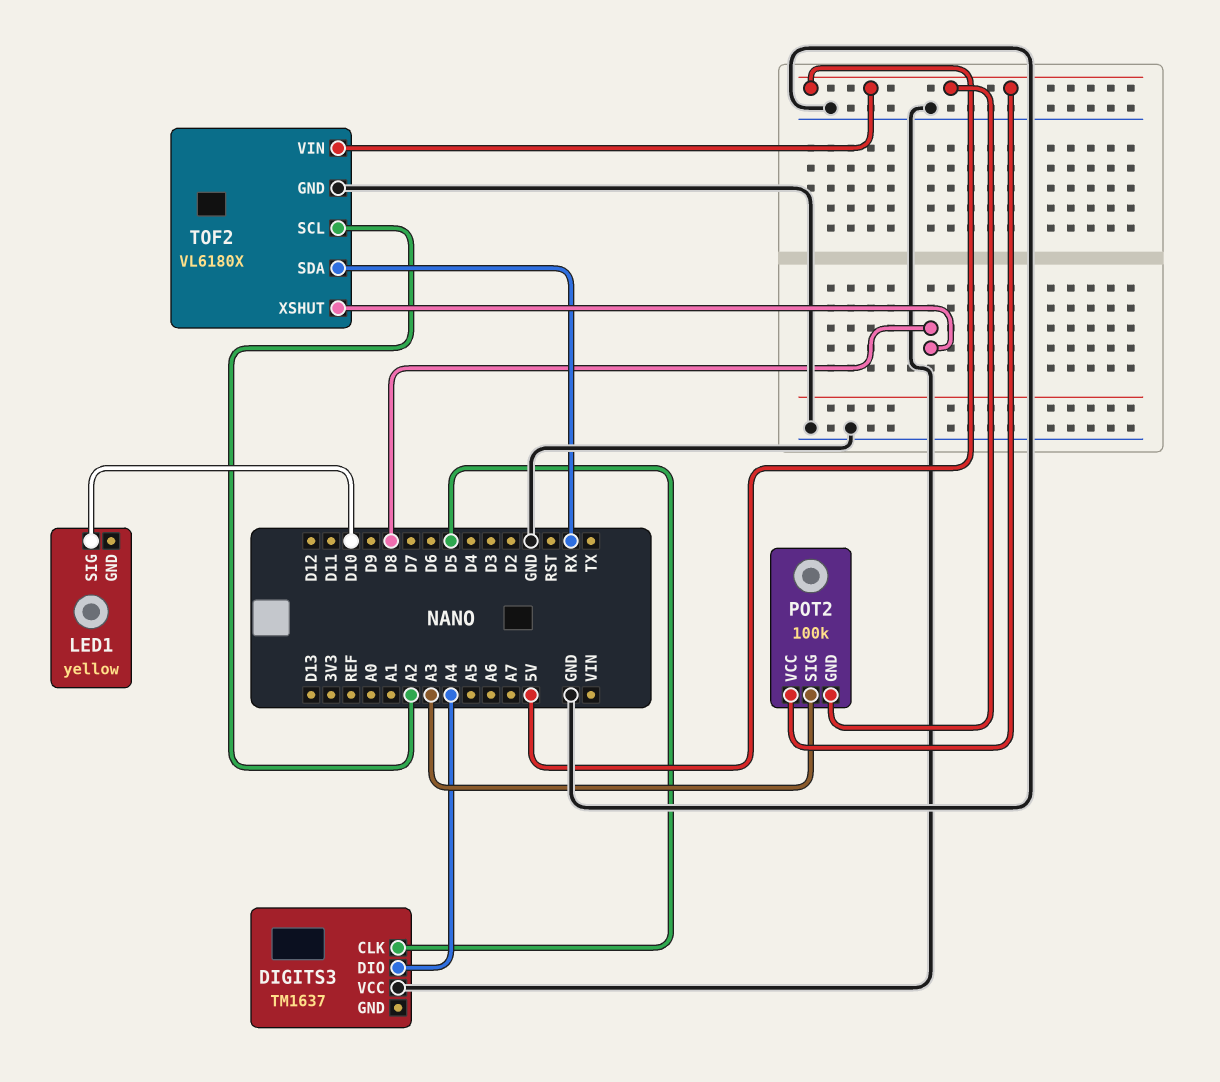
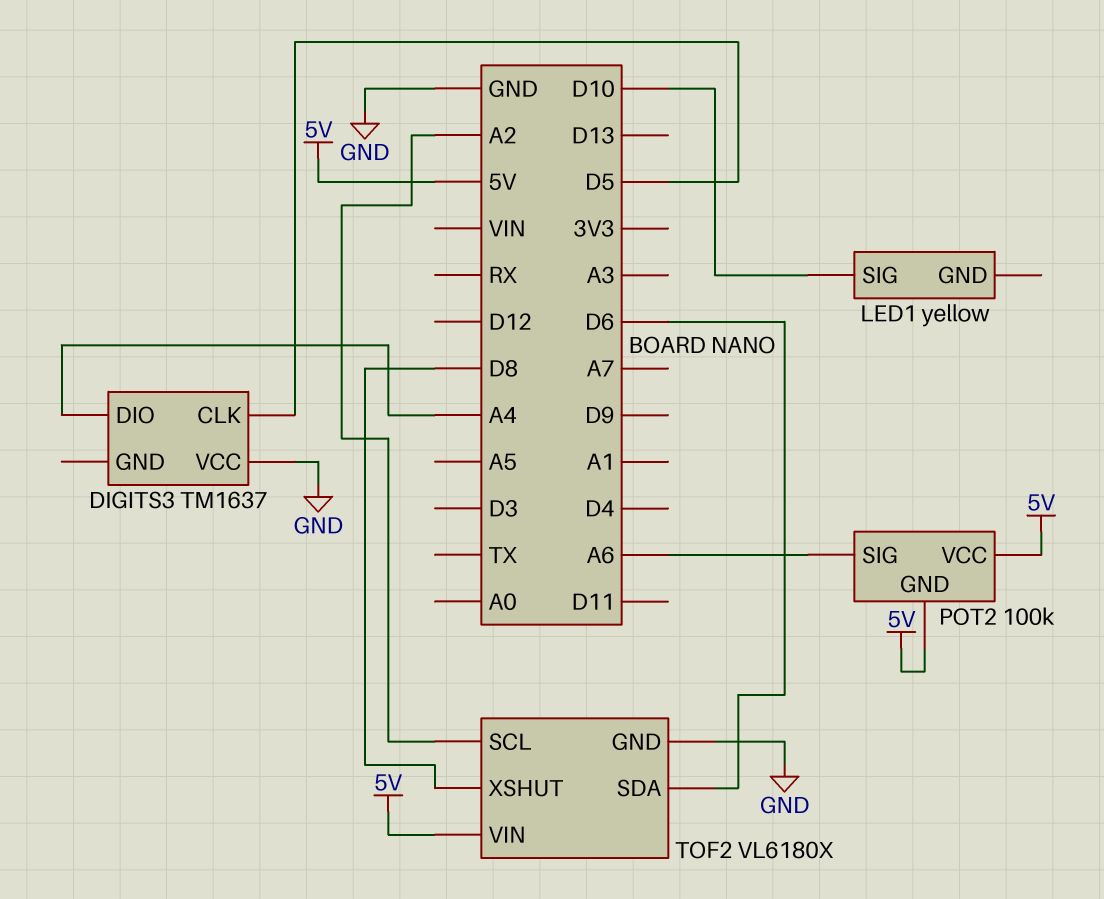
POT2 pin SIG: A3 -> A6
TOF2 pin SDA: RX -> D6

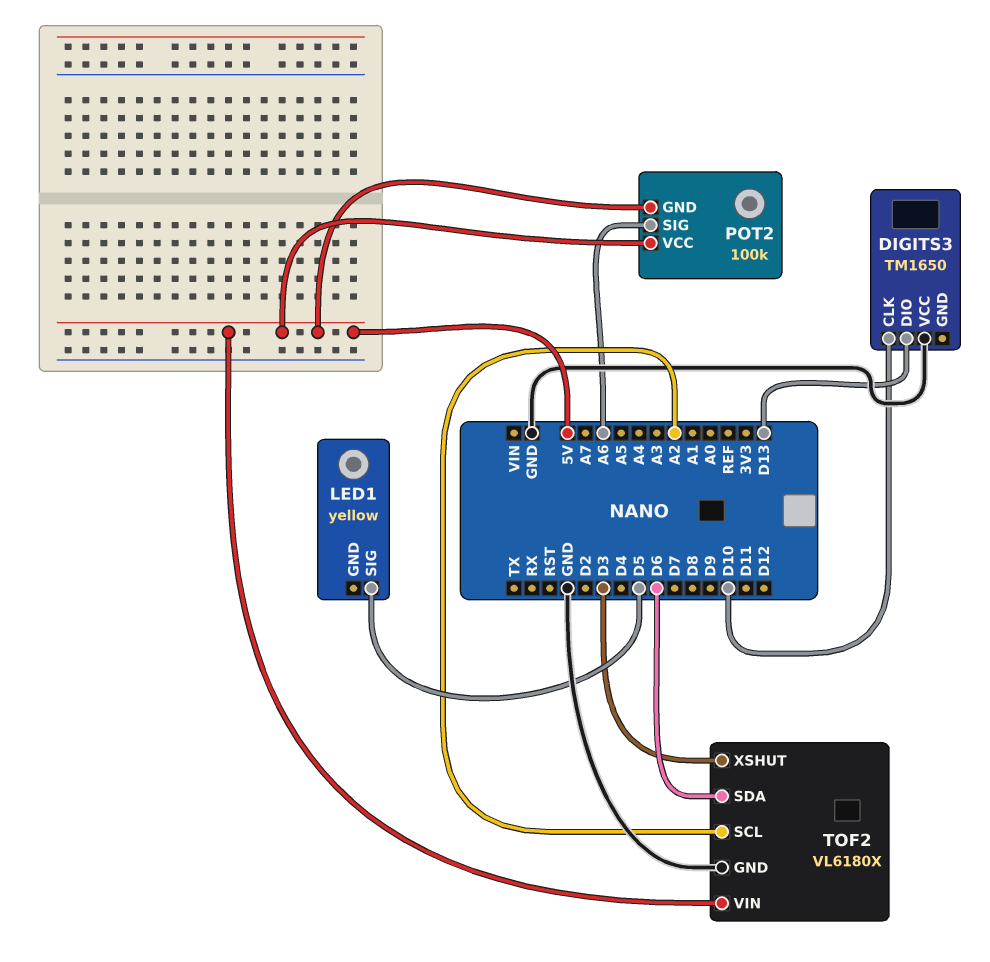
DIGITS3: TM1637 -> TM1650
DIGITS3 pin CLK: D5 -> D10
DIGITS3 pin DIO: A4 -> D13
LED1 pin SIG: D10 -> D5
TOF2 pin XSHUT: D8 -> D3

